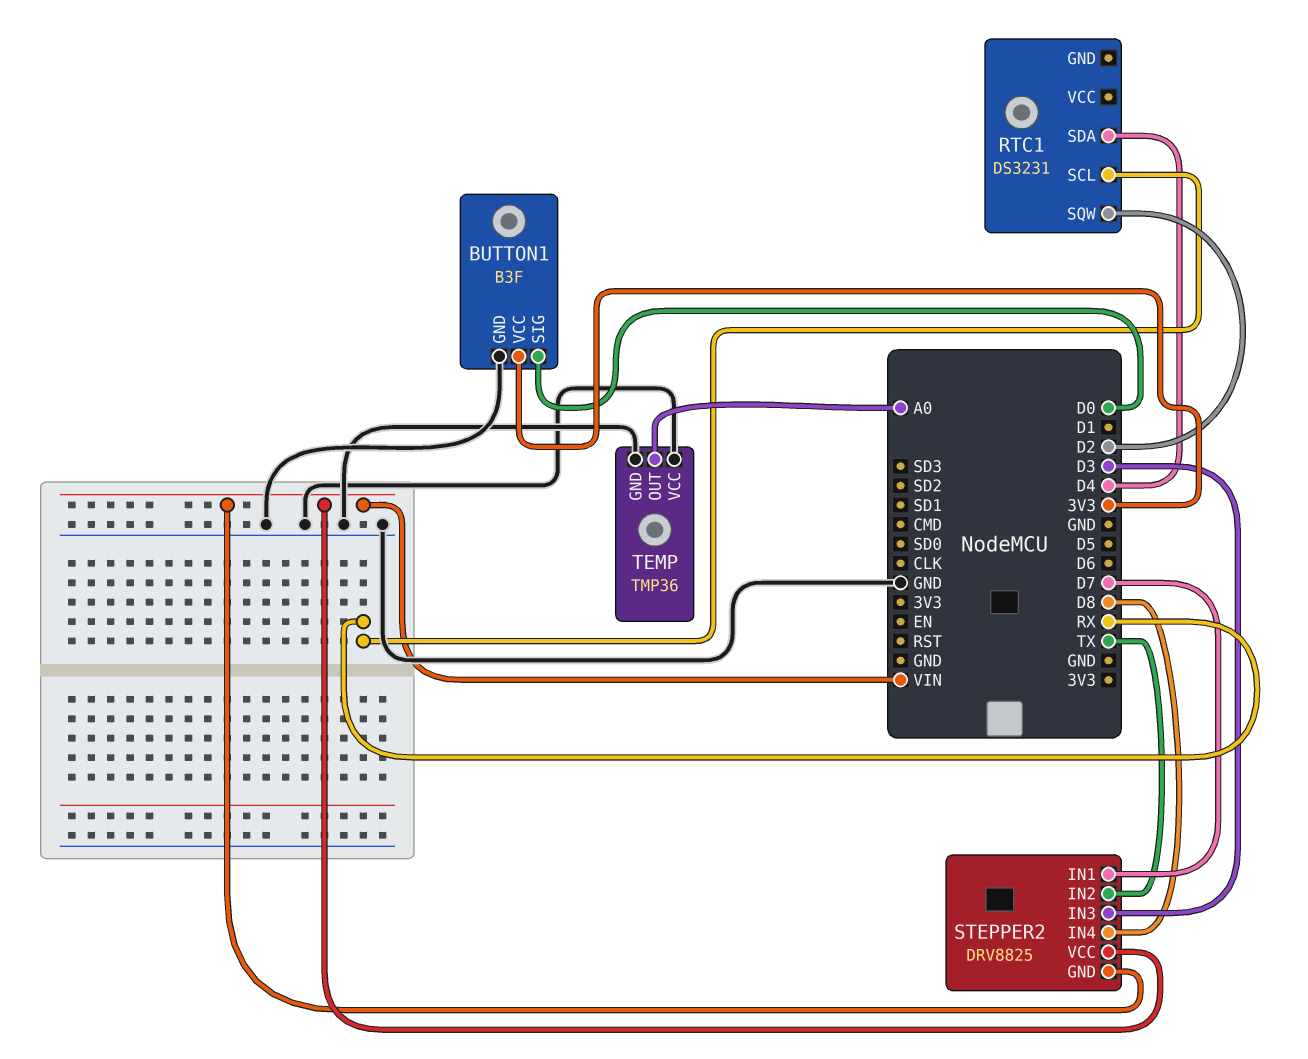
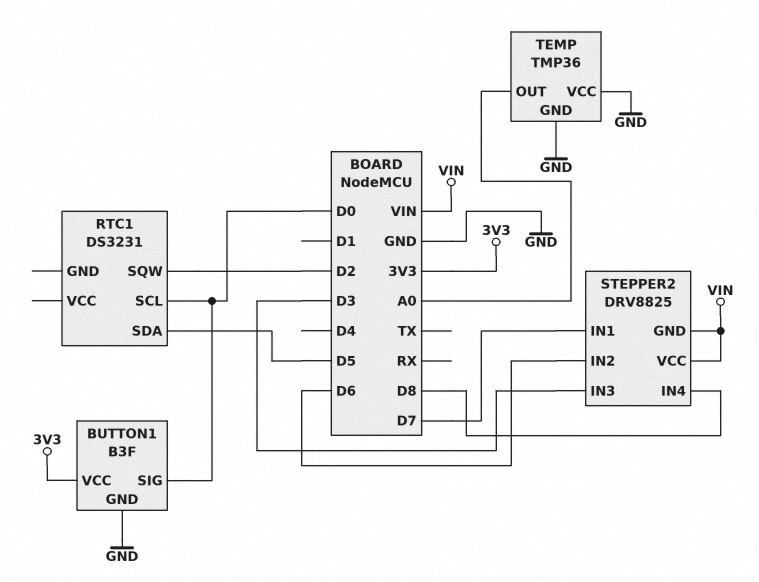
RTC1 pin SCL: RX -> D0
RTC1 pin SDA: D4 -> D5
STEPPER2 pin IN2: TX -> D6

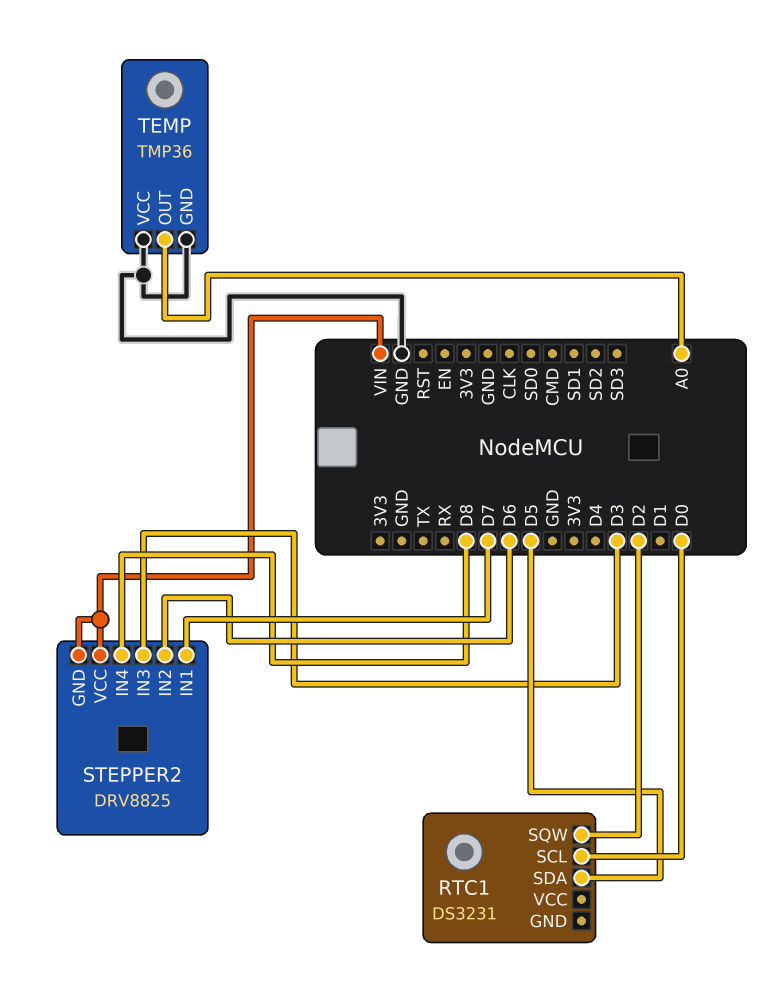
BUTTON1: B3F -> none
BUTTON1 pin GND: GND -> none
BUTTON1 pin SIG: D0 -> none
BUTTON1 pin VCC: 3V3 -> none

